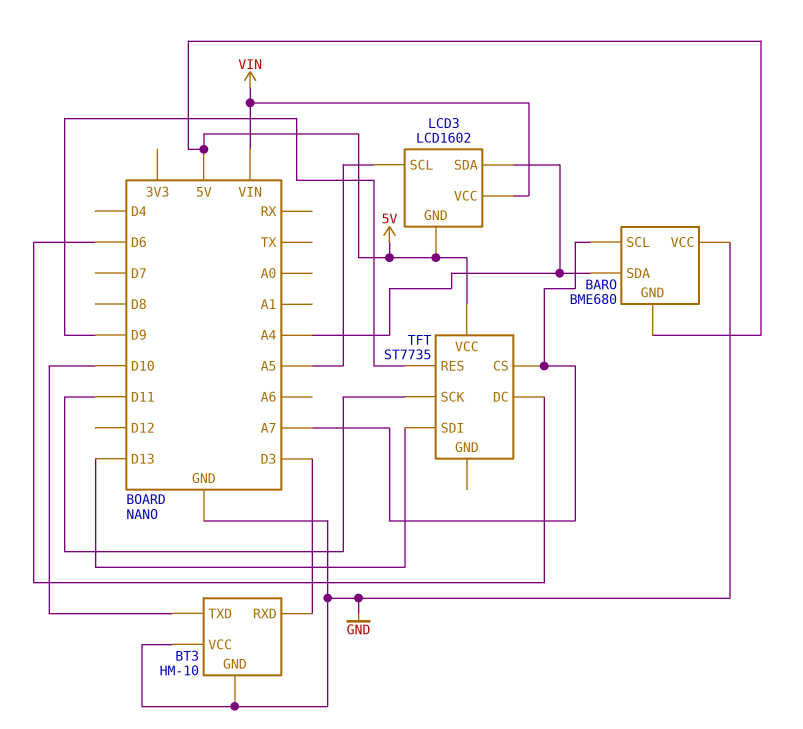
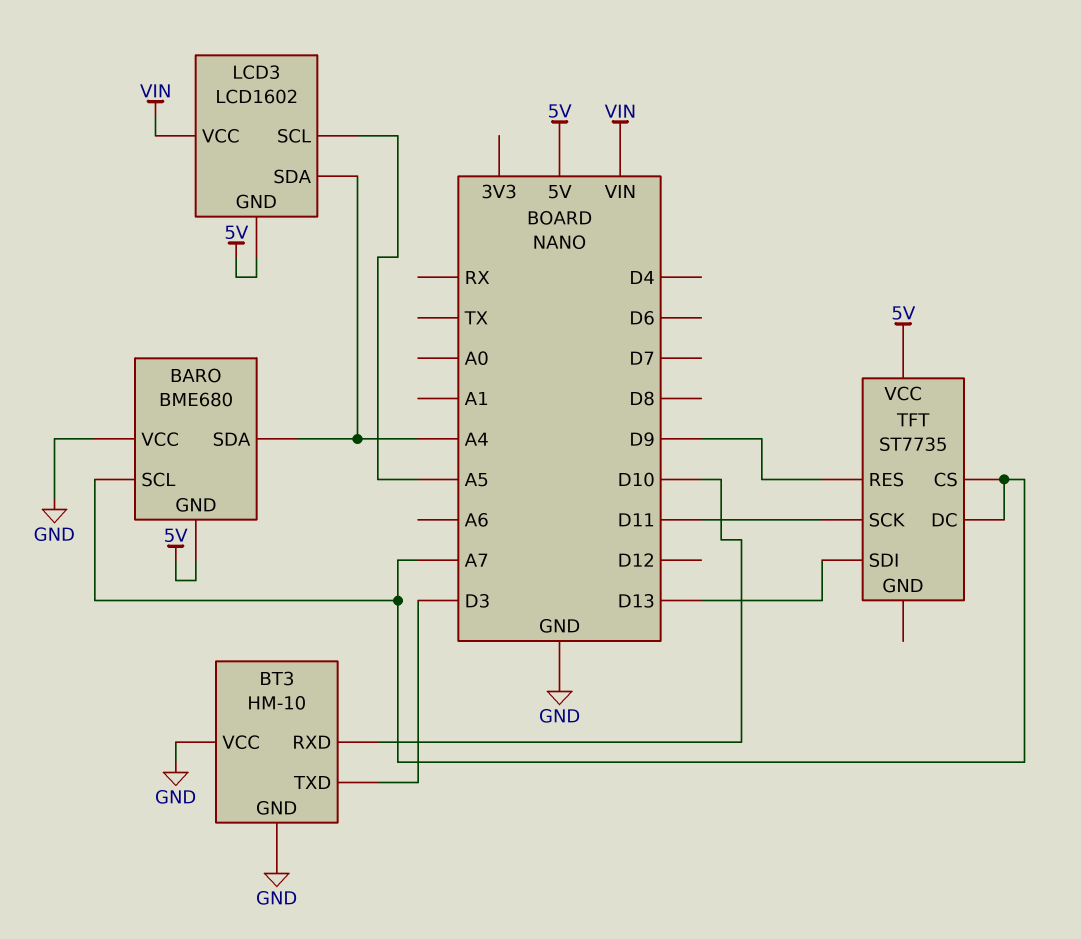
BT3 pin RXD: D3 -> D10
BT3 pin TXD: D10 -> D3
TFT pin DC: D6 -> A7

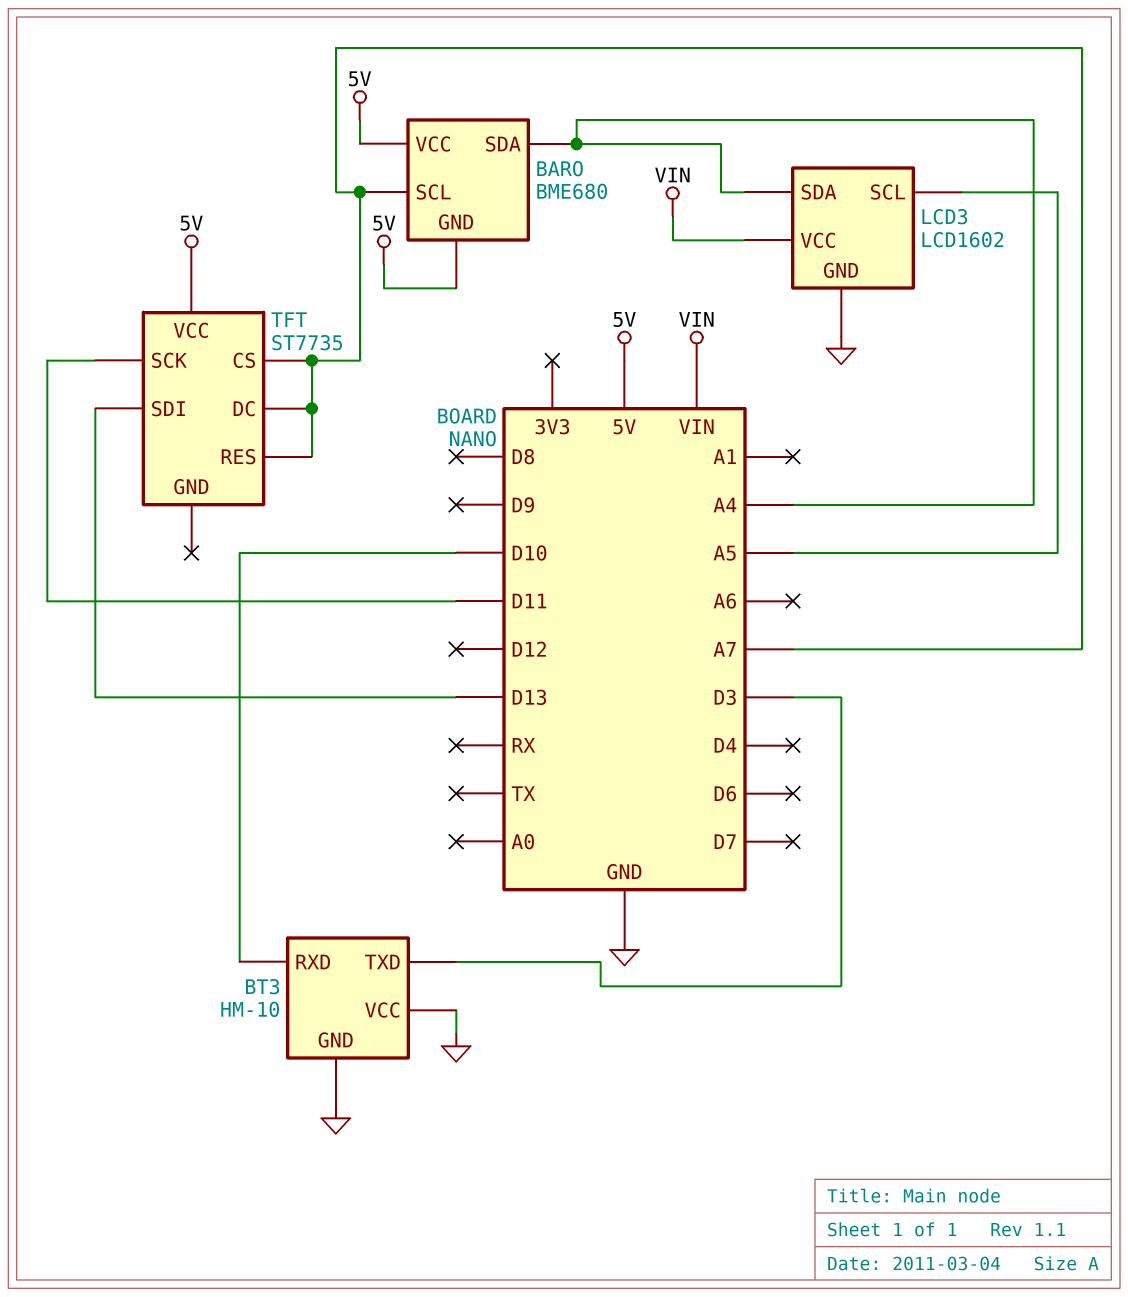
BARO pin VCC: GND -> 5V
LCD3 pin GND: 5V -> GND
TFT pin RES: D9 -> A7

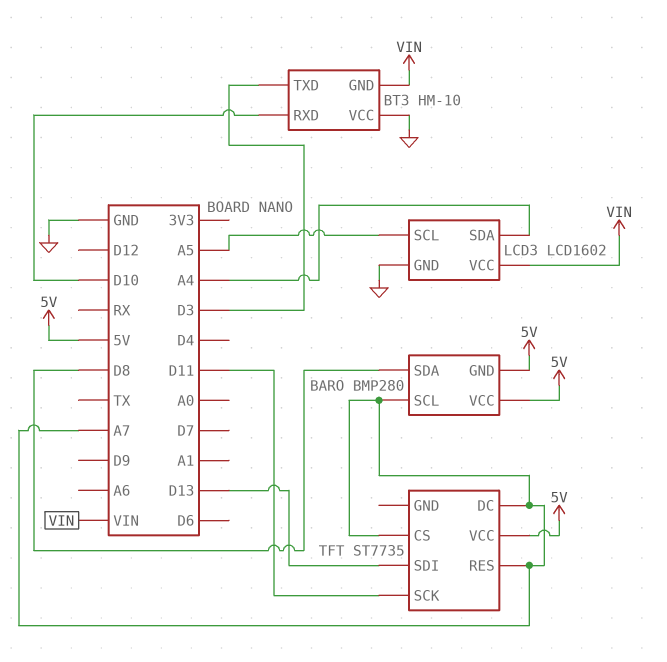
BARO: BME680 -> BMP280
BARO pin SDA: A4 -> D8
BT3 pin GND: GND -> VIN

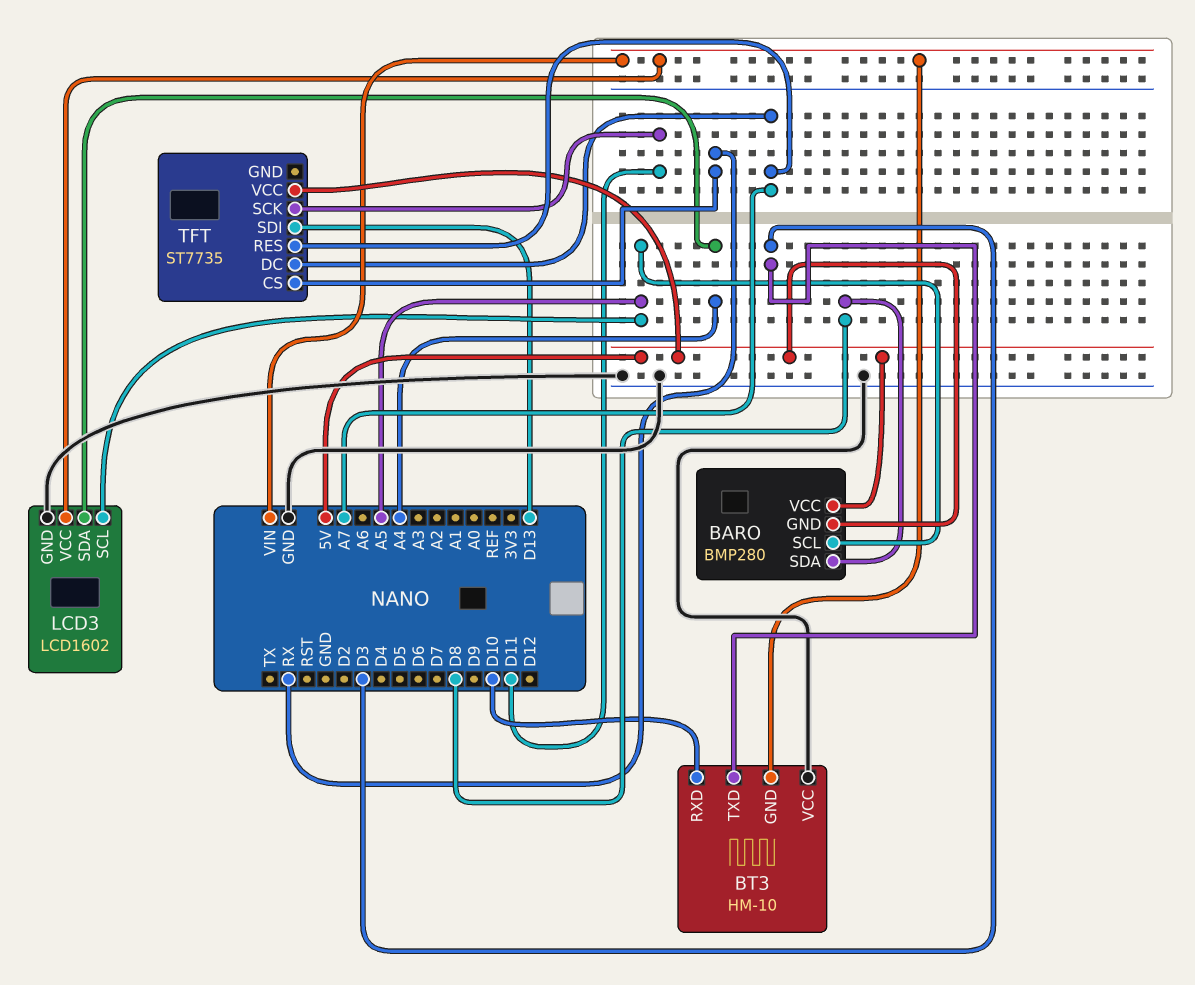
BARO pin SCL: A7 -> A5
TFT pin CS: A7 -> RX

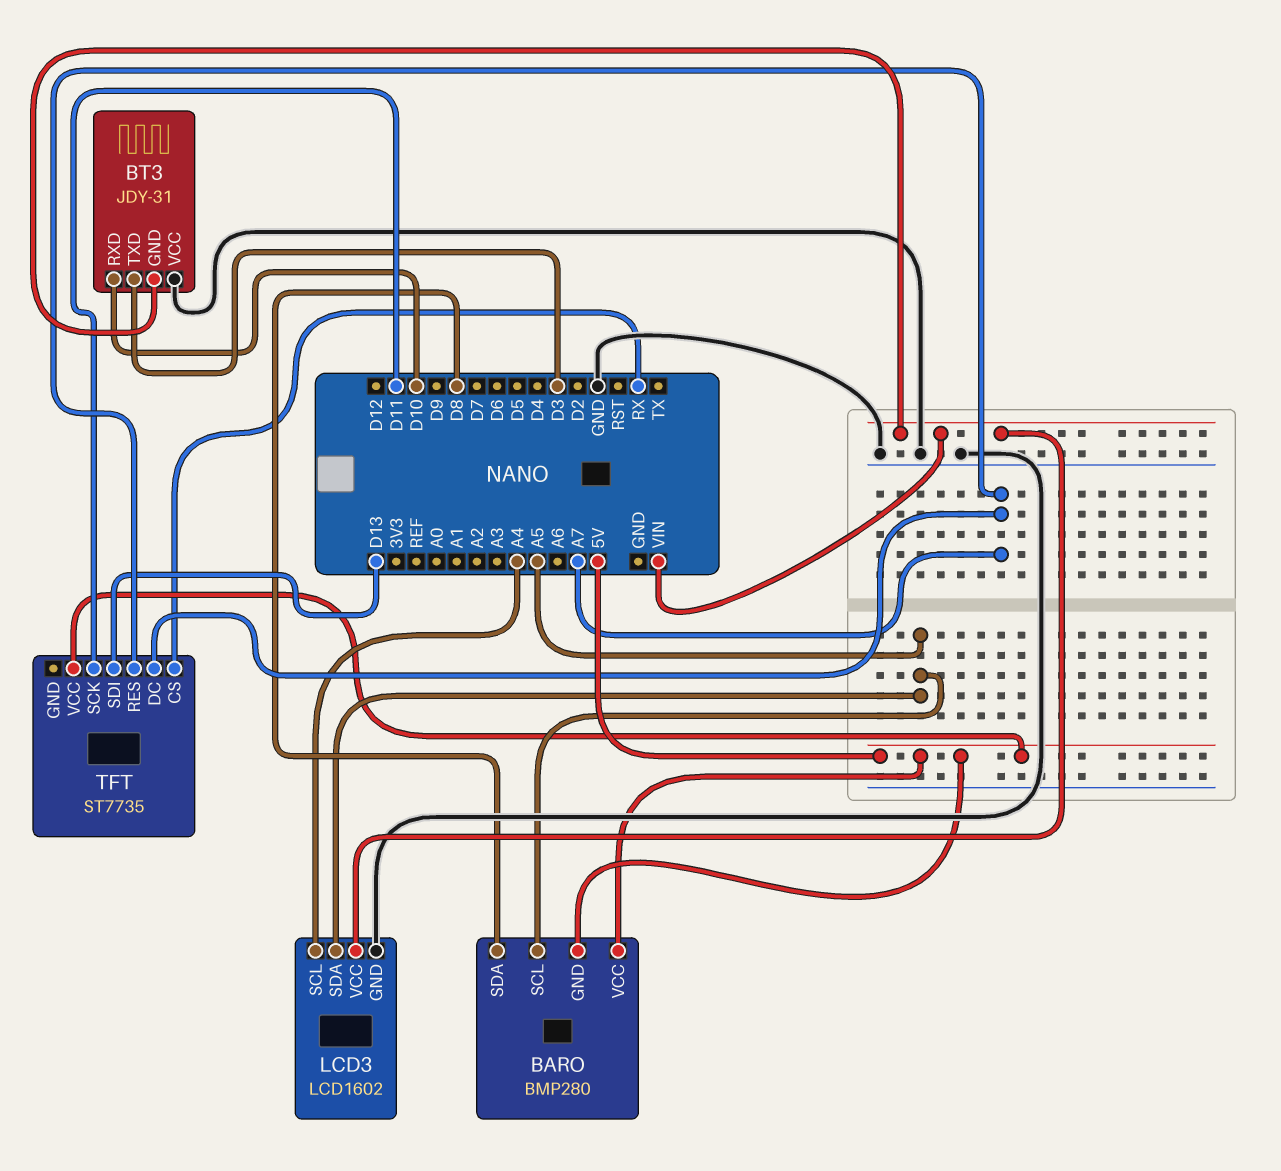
BT3: HM-10 -> JDY-31
LCD3 pin SCL: A5 -> A4
LCD3 pin SDA: A4 -> A5

